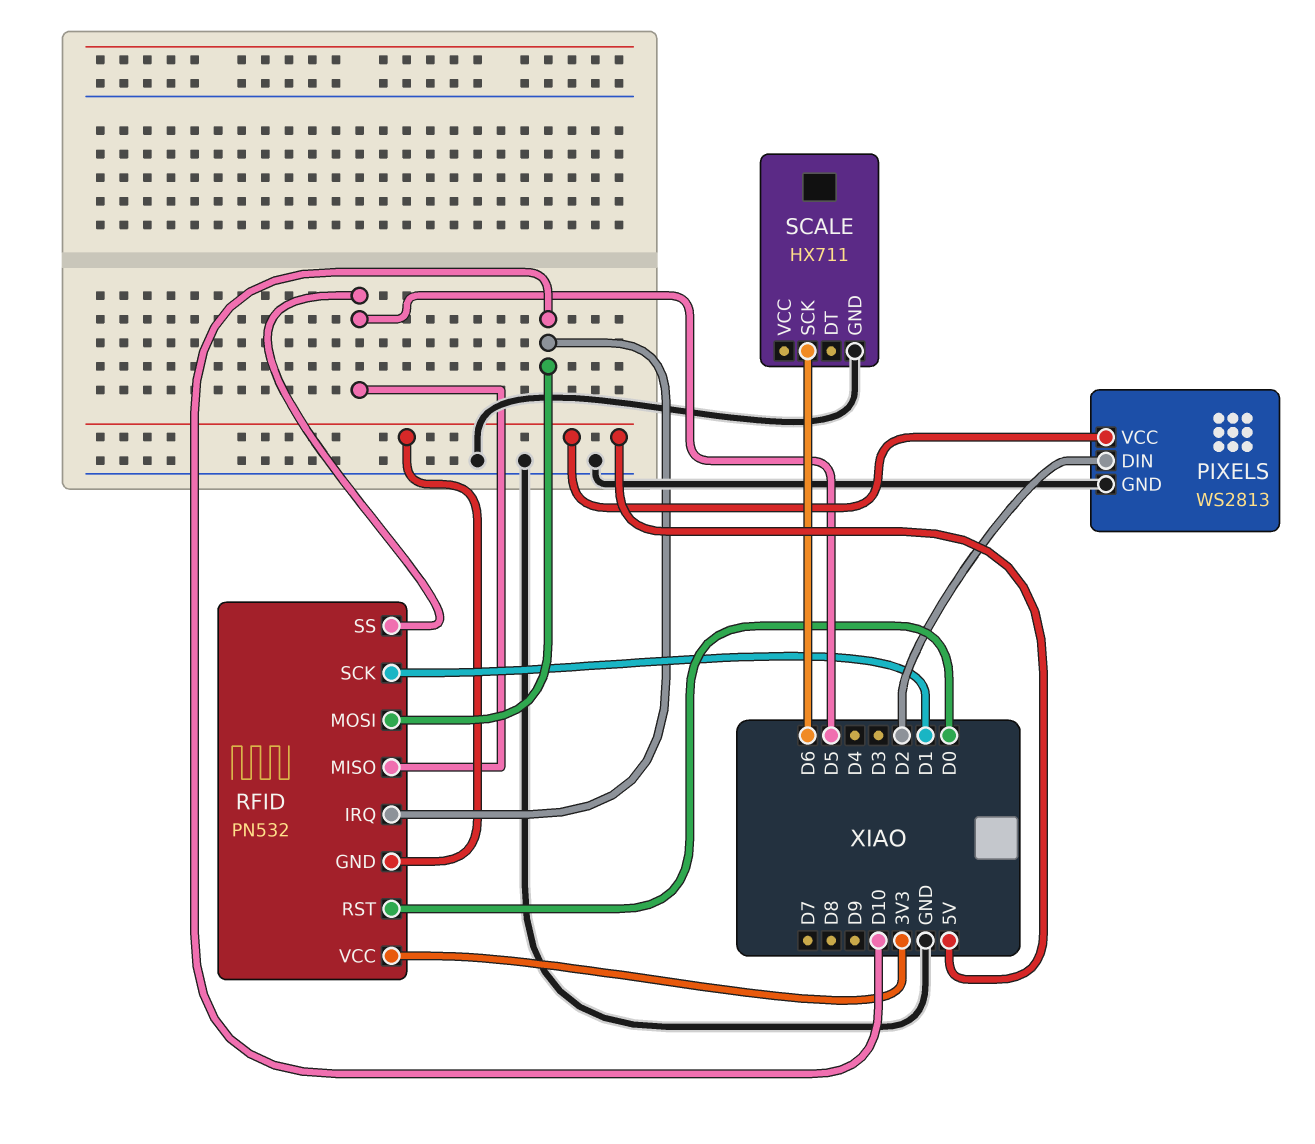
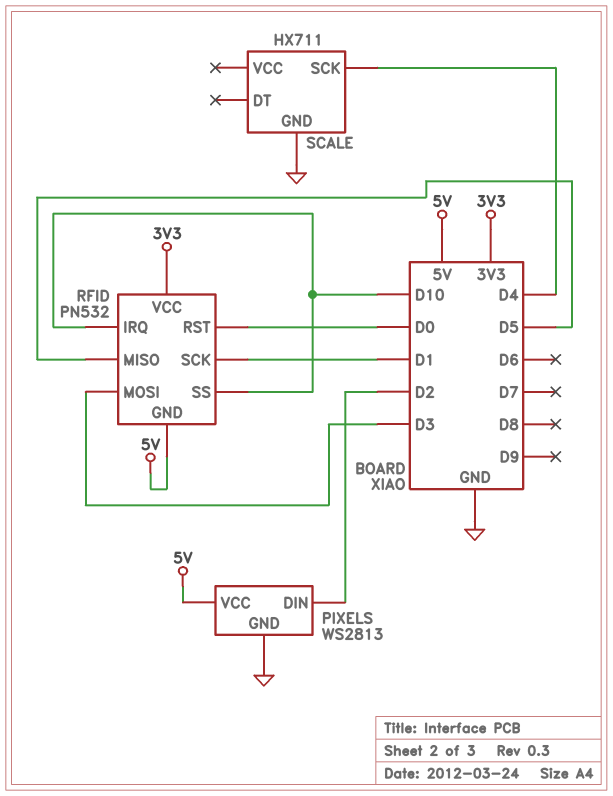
RFID pin MOSI: D10 -> D3
RFID pin SS: D5 -> D10
SCALE pin SCK: D6 -> D4

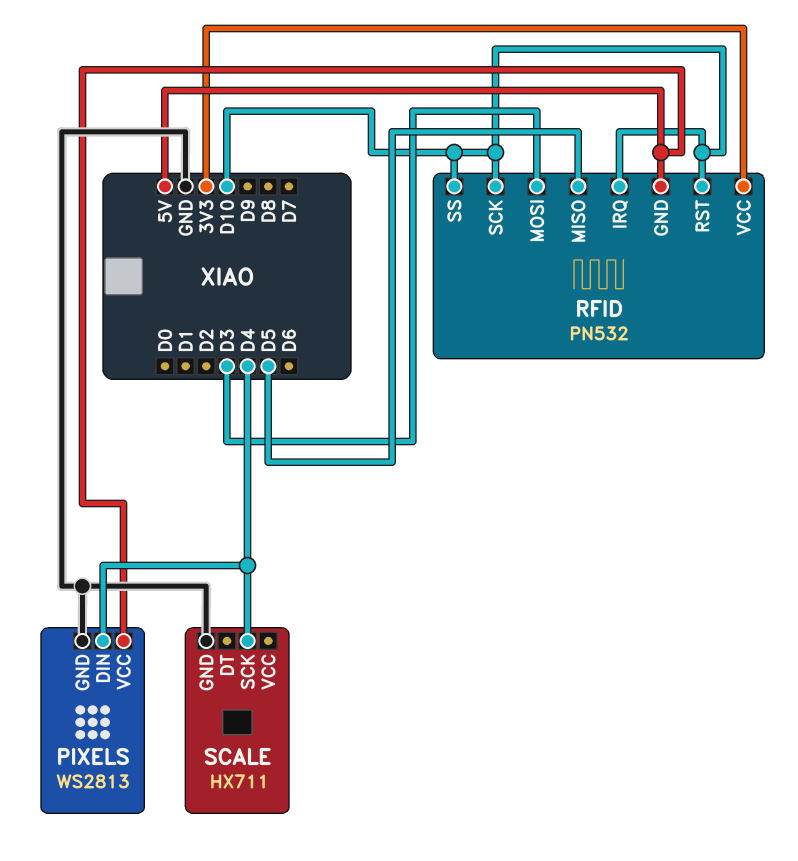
PIXELS pin DIN: D2 -> D4
RFID pin RST: D0 -> D10
RFID pin SCK: D1 -> D10

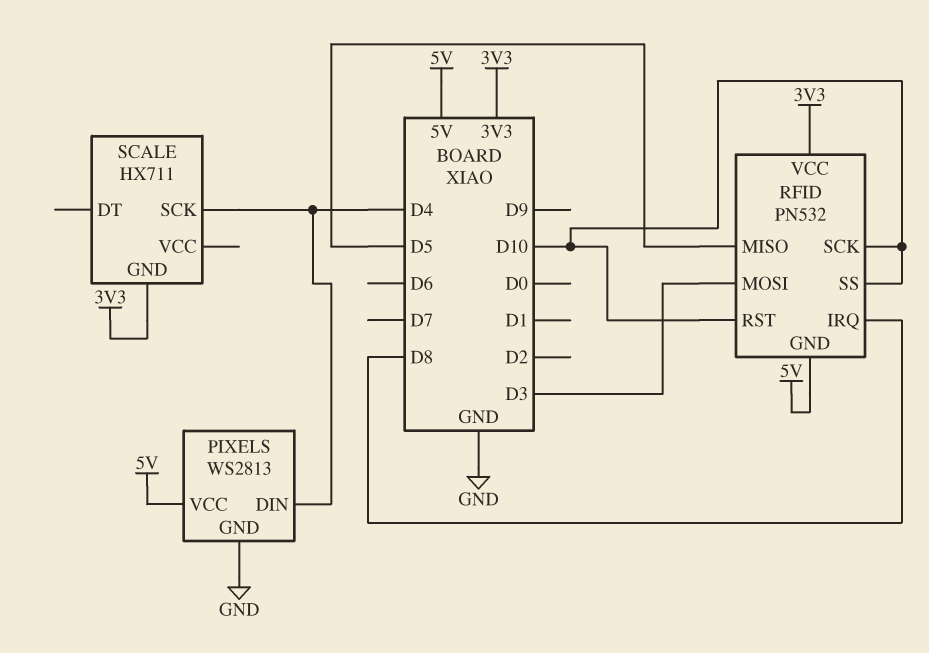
RFID pin IRQ: D10 -> D8
SCALE pin GND: GND -> 3V3

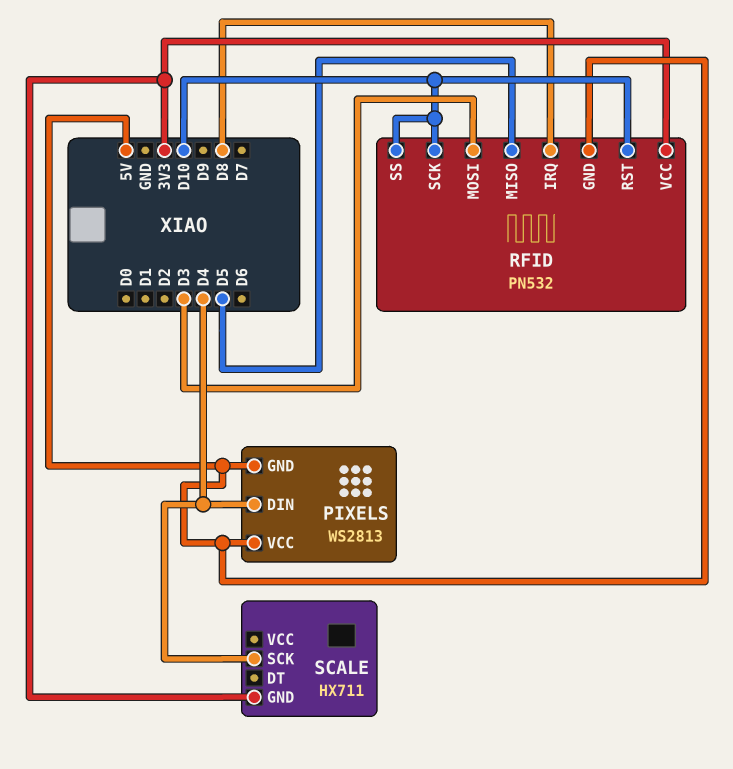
PIXELS pin GND: GND -> 5V

